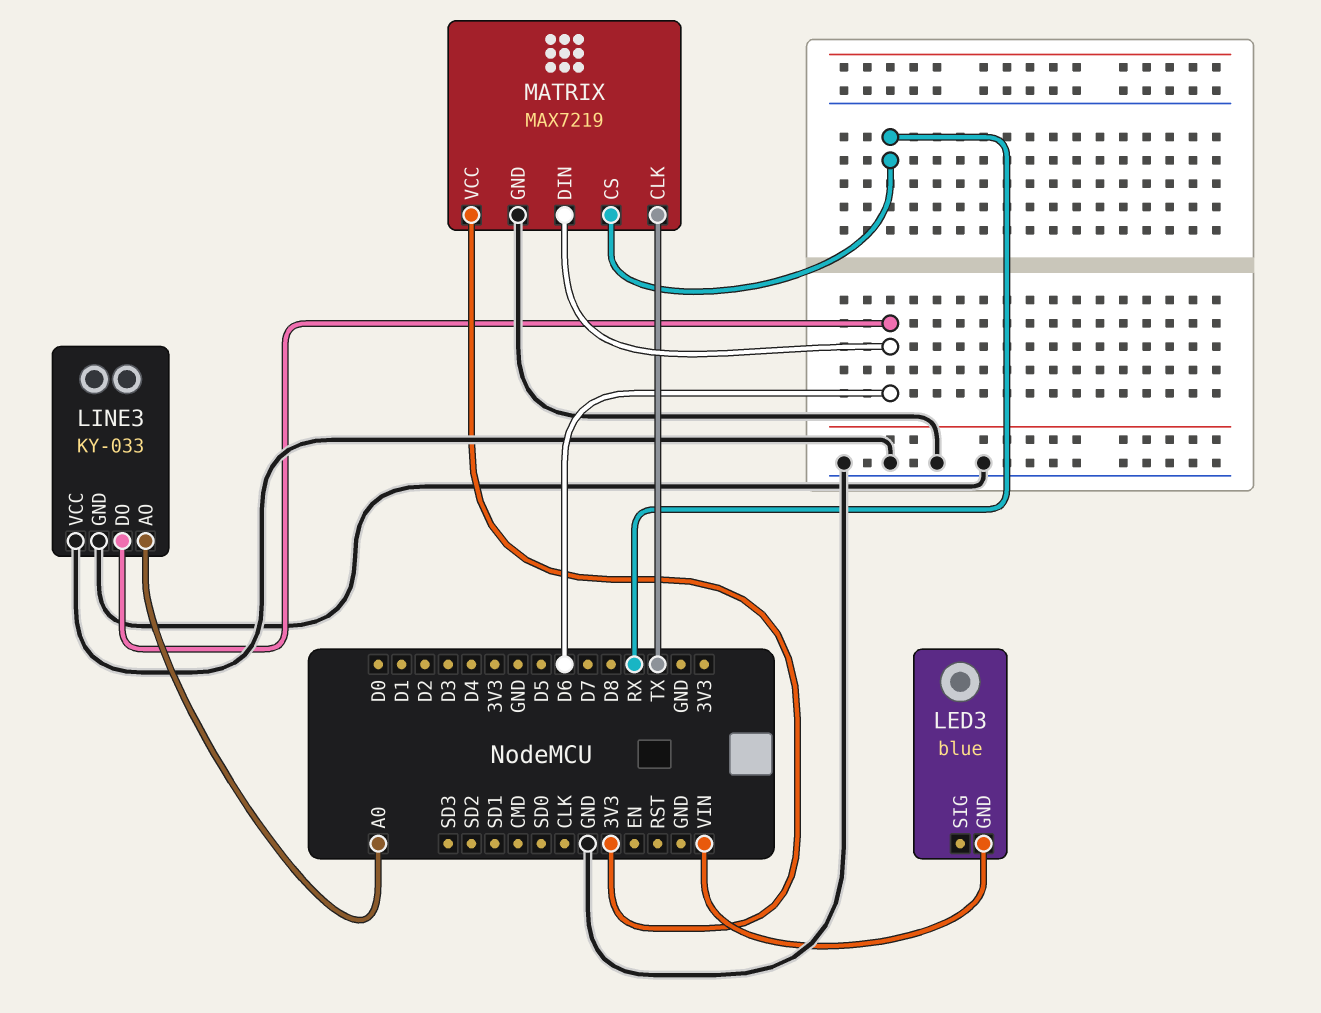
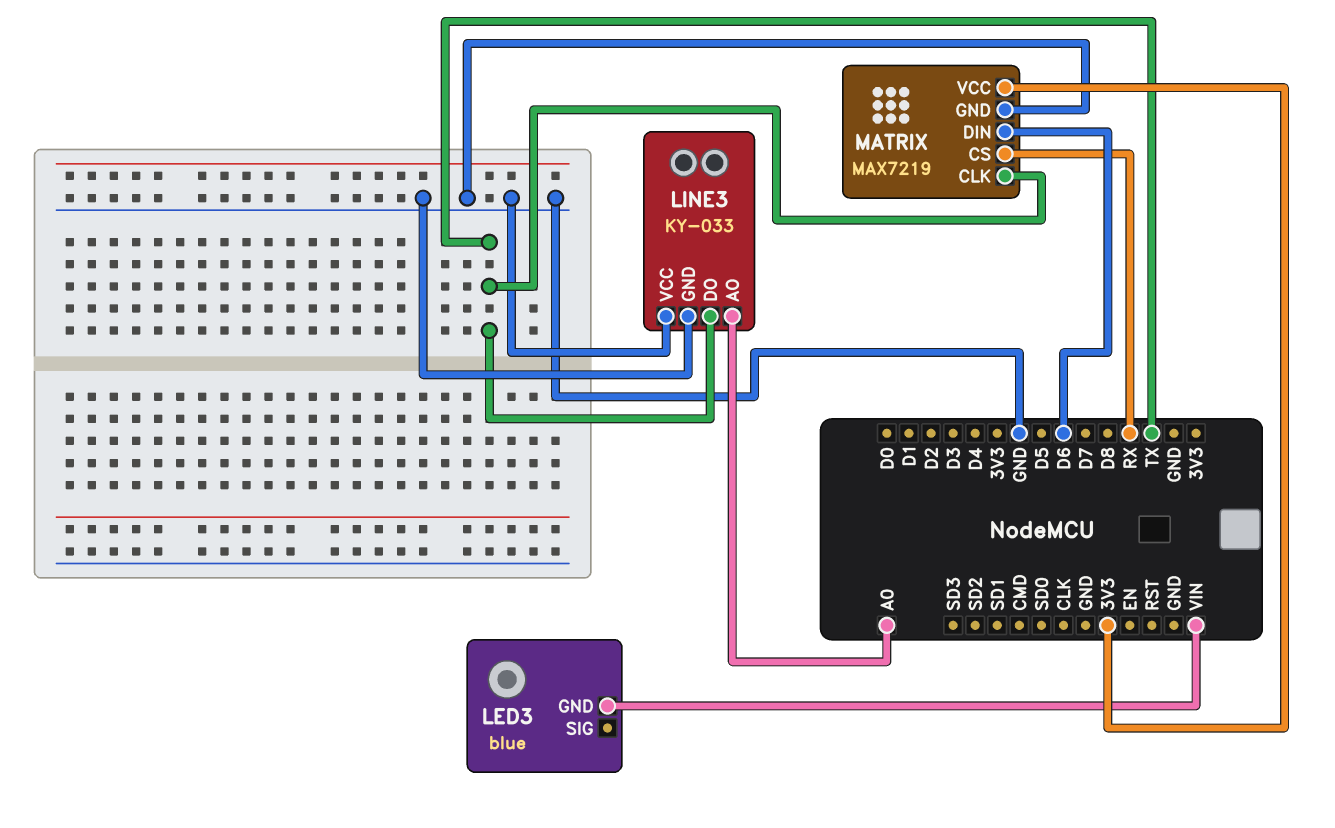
LINE3 pin DO: D6 -> TX

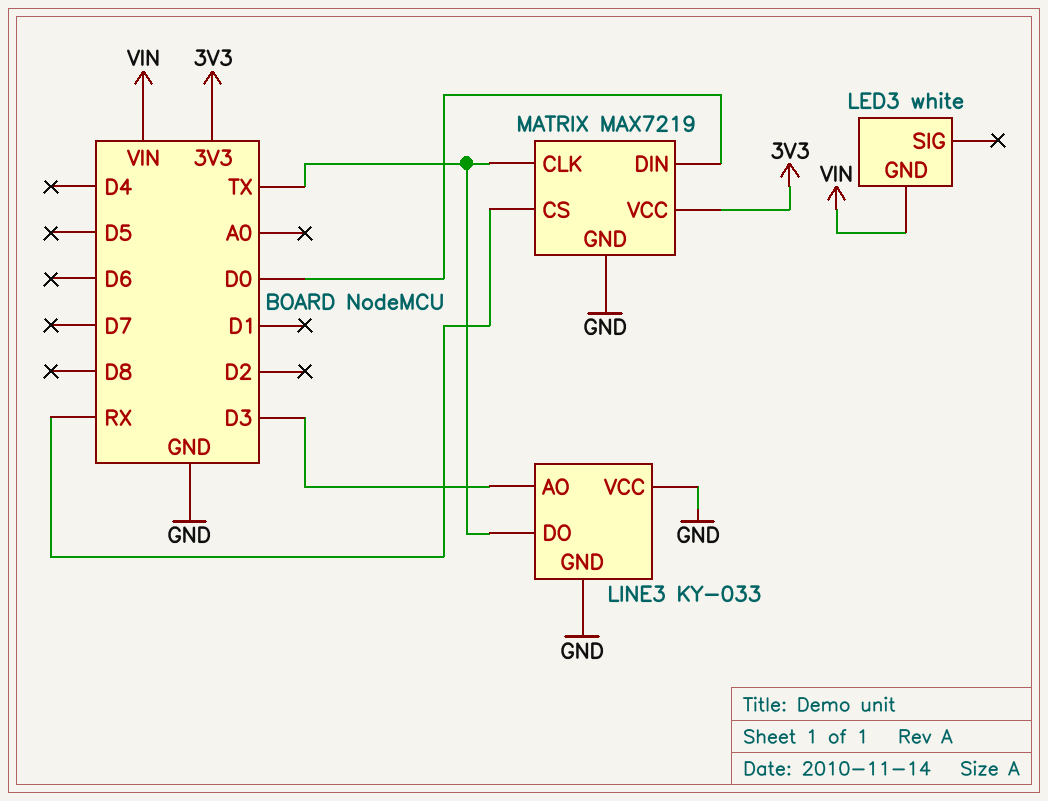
LED3: blue -> white
LINE3 pin AO: A0 -> D3
MATRIX pin DIN: D6 -> D0

